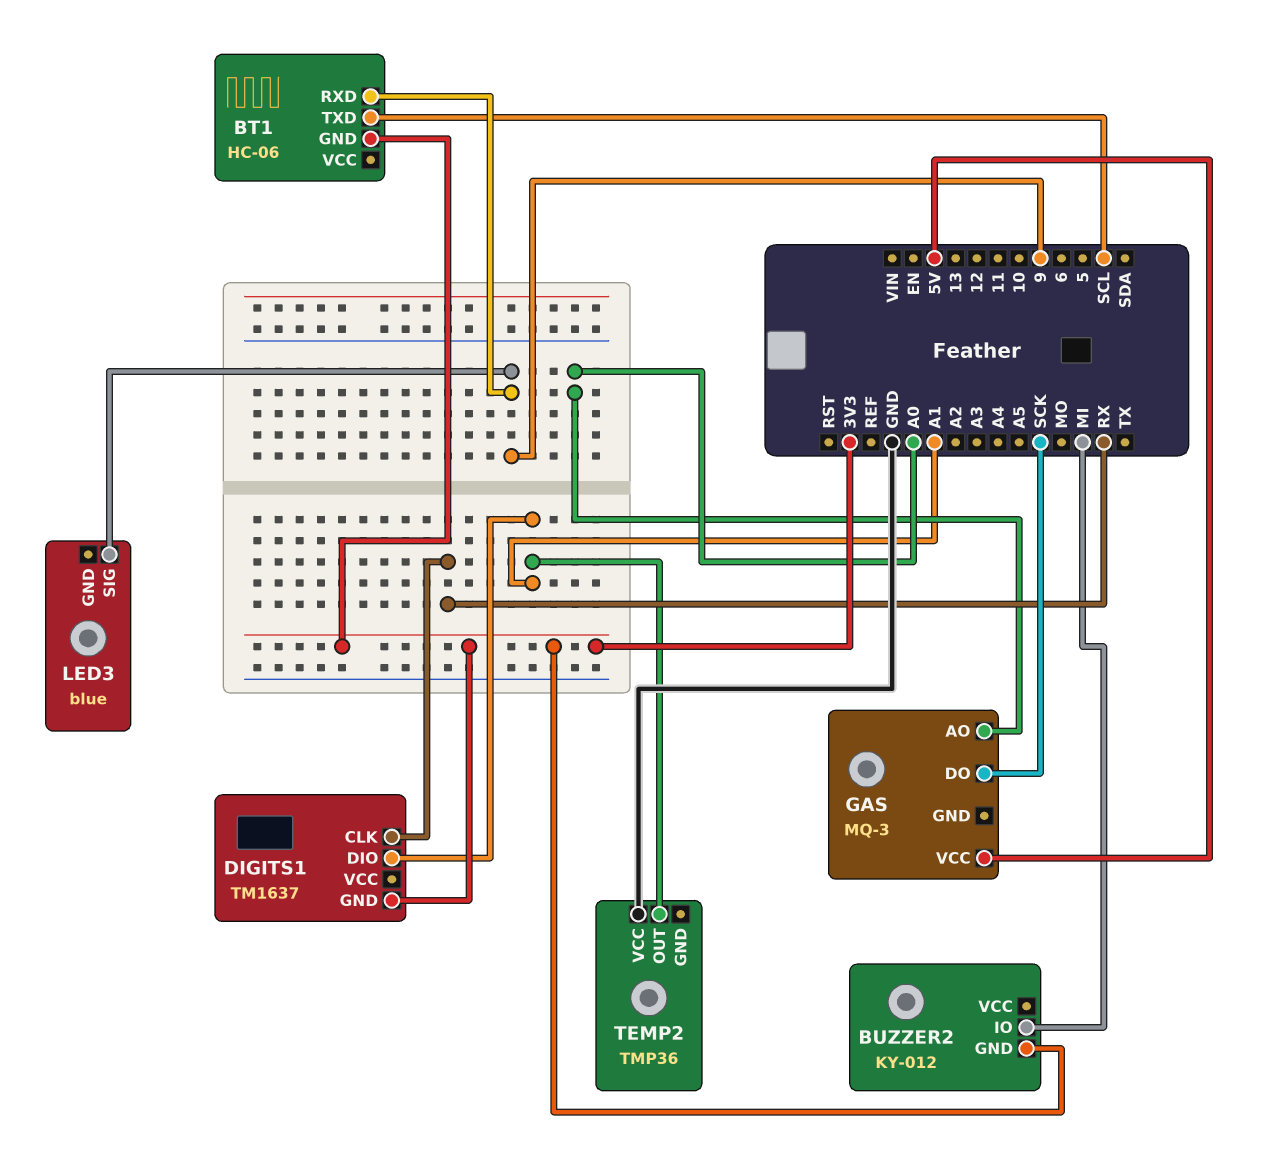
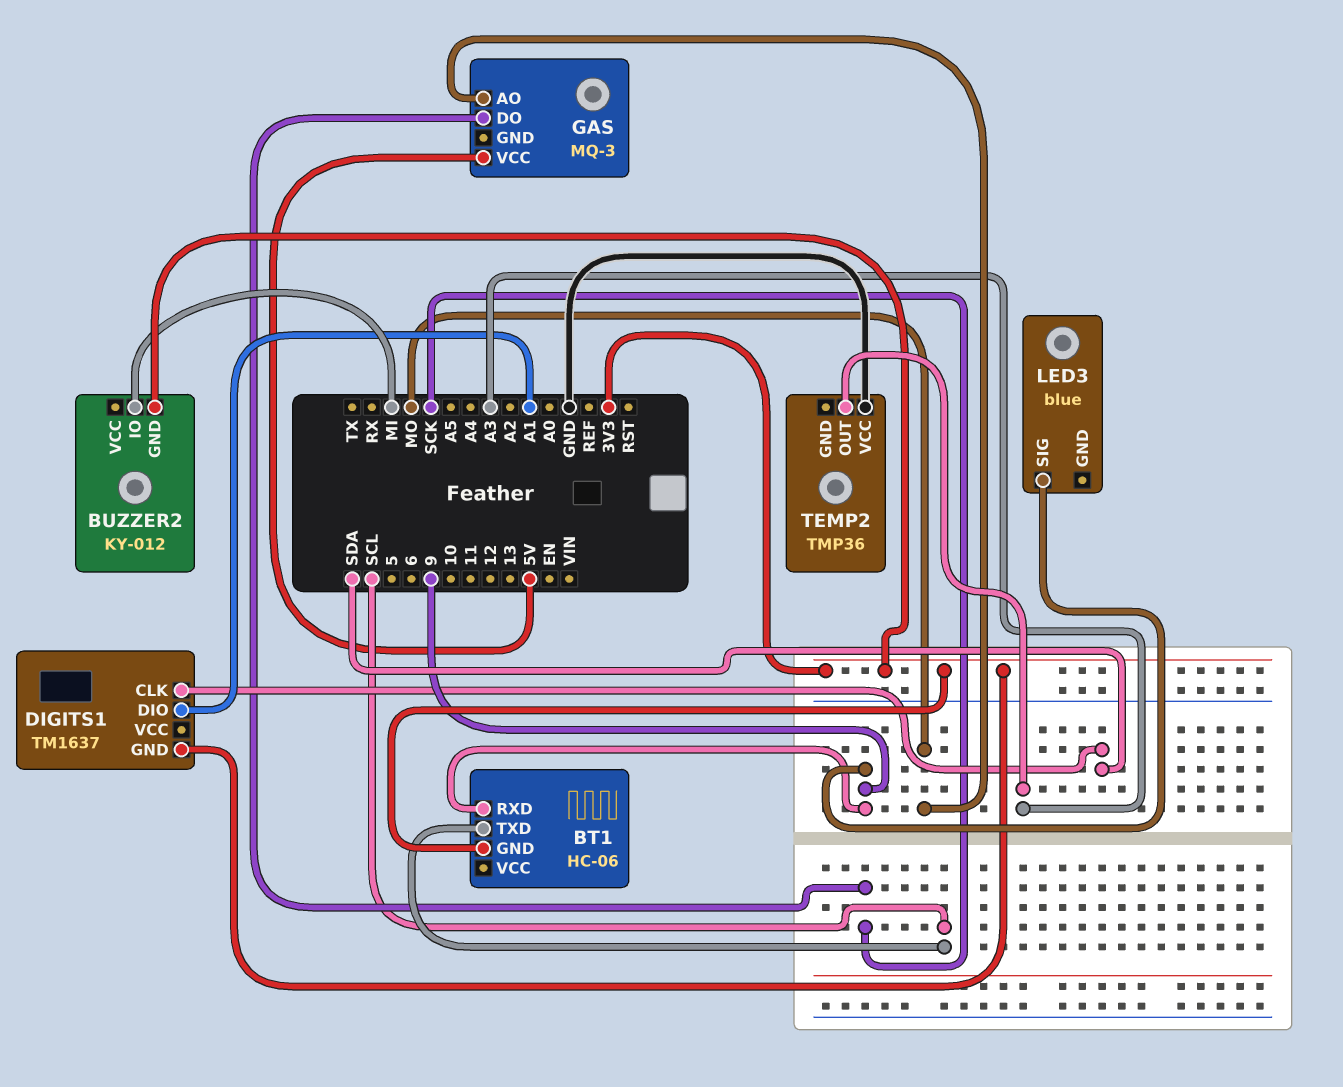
DIGITS1 pin CLK: RX -> SDA
GAS pin AO: A0 -> MO
TEMP2 pin OUT: A1 -> A3

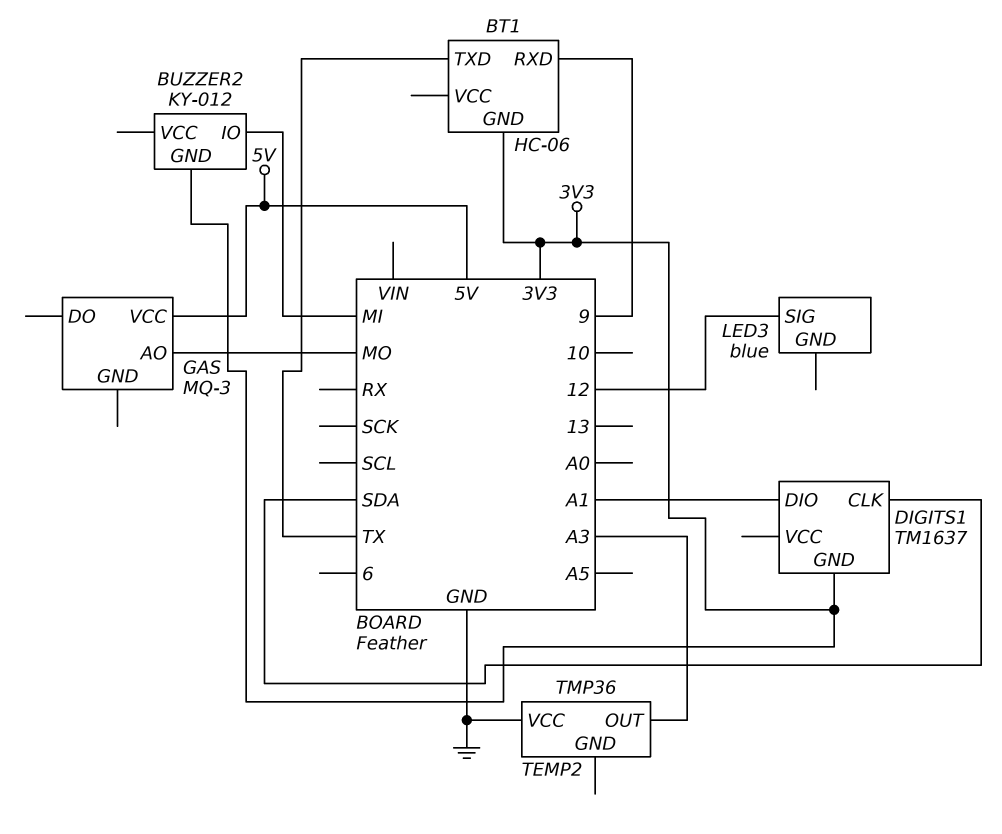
BT1 pin TXD: SCL -> TX
GAS pin DO: SCK -> none
LED3 pin SIG: 9 -> 12

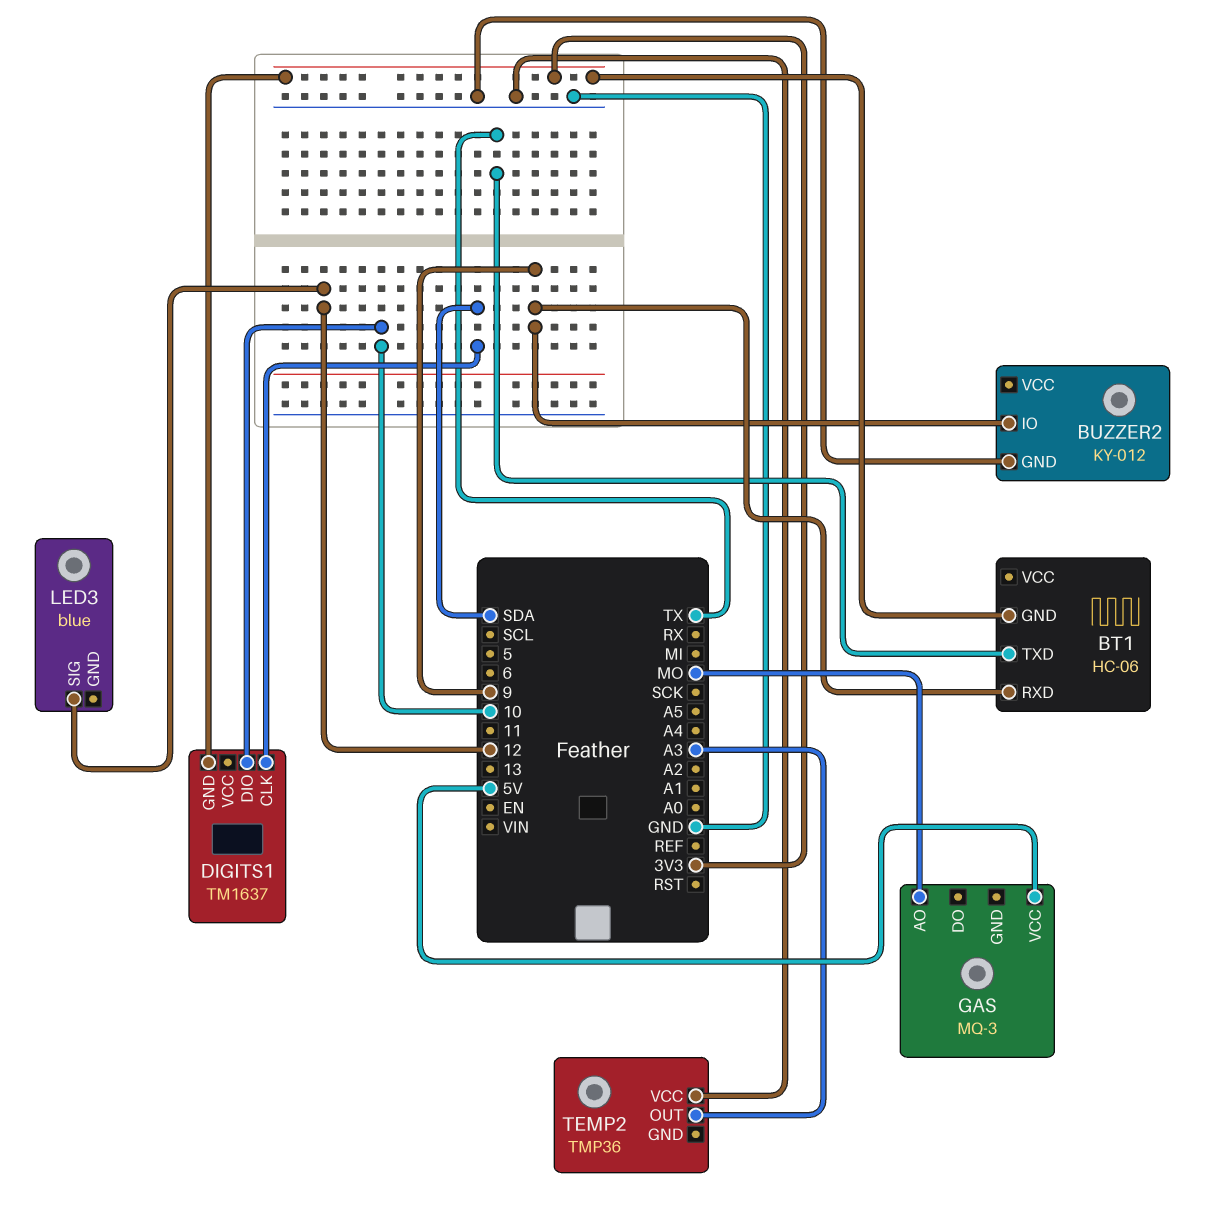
BUZZER2 pin GND: 3V3 -> GND
BUZZER2 pin IO: MI -> 9
DIGITS1 pin DIO: A1 -> 10

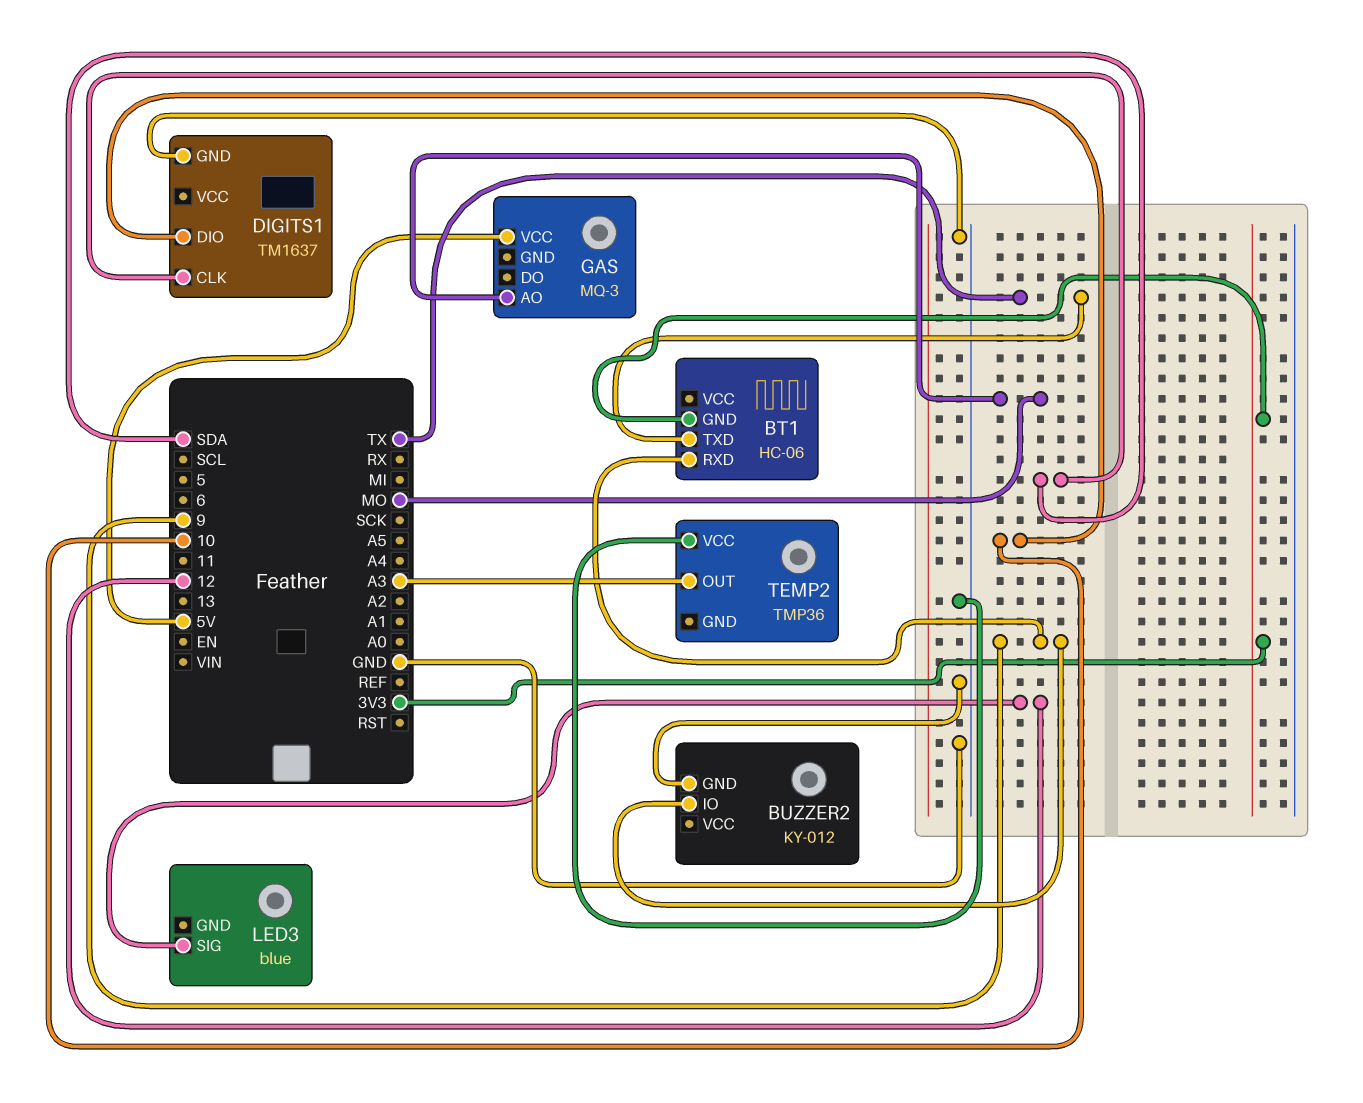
DIGITS1 pin GND: 3V3 -> GND

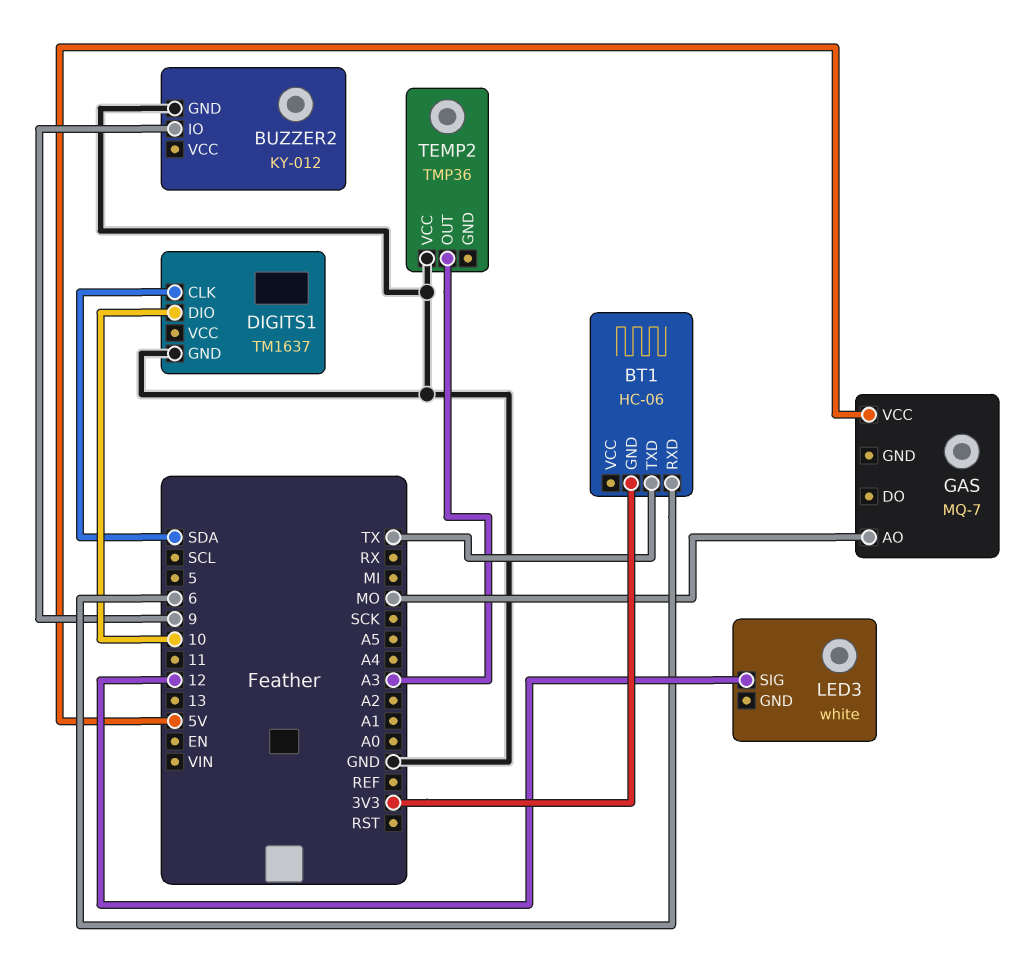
BT1 pin RXD: 9 -> 6
GAS: MQ-3 -> MQ-7
LED3: blue -> white

